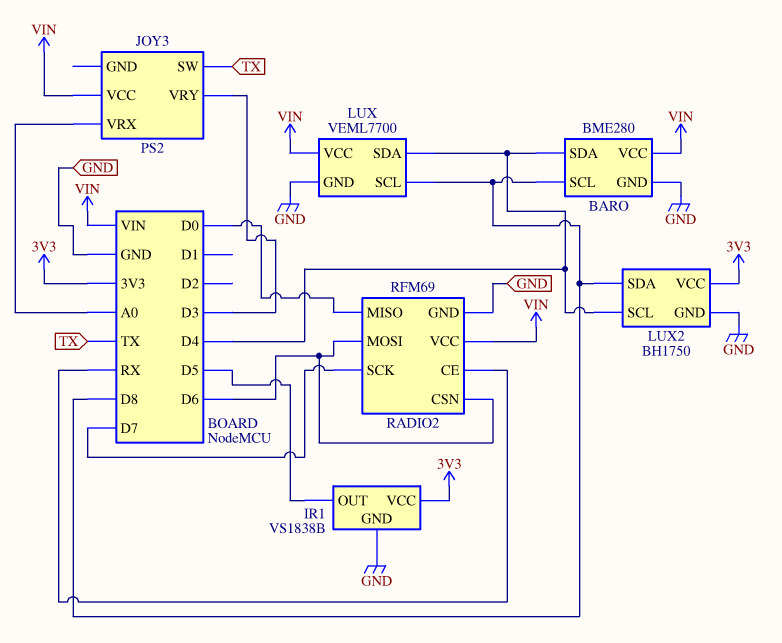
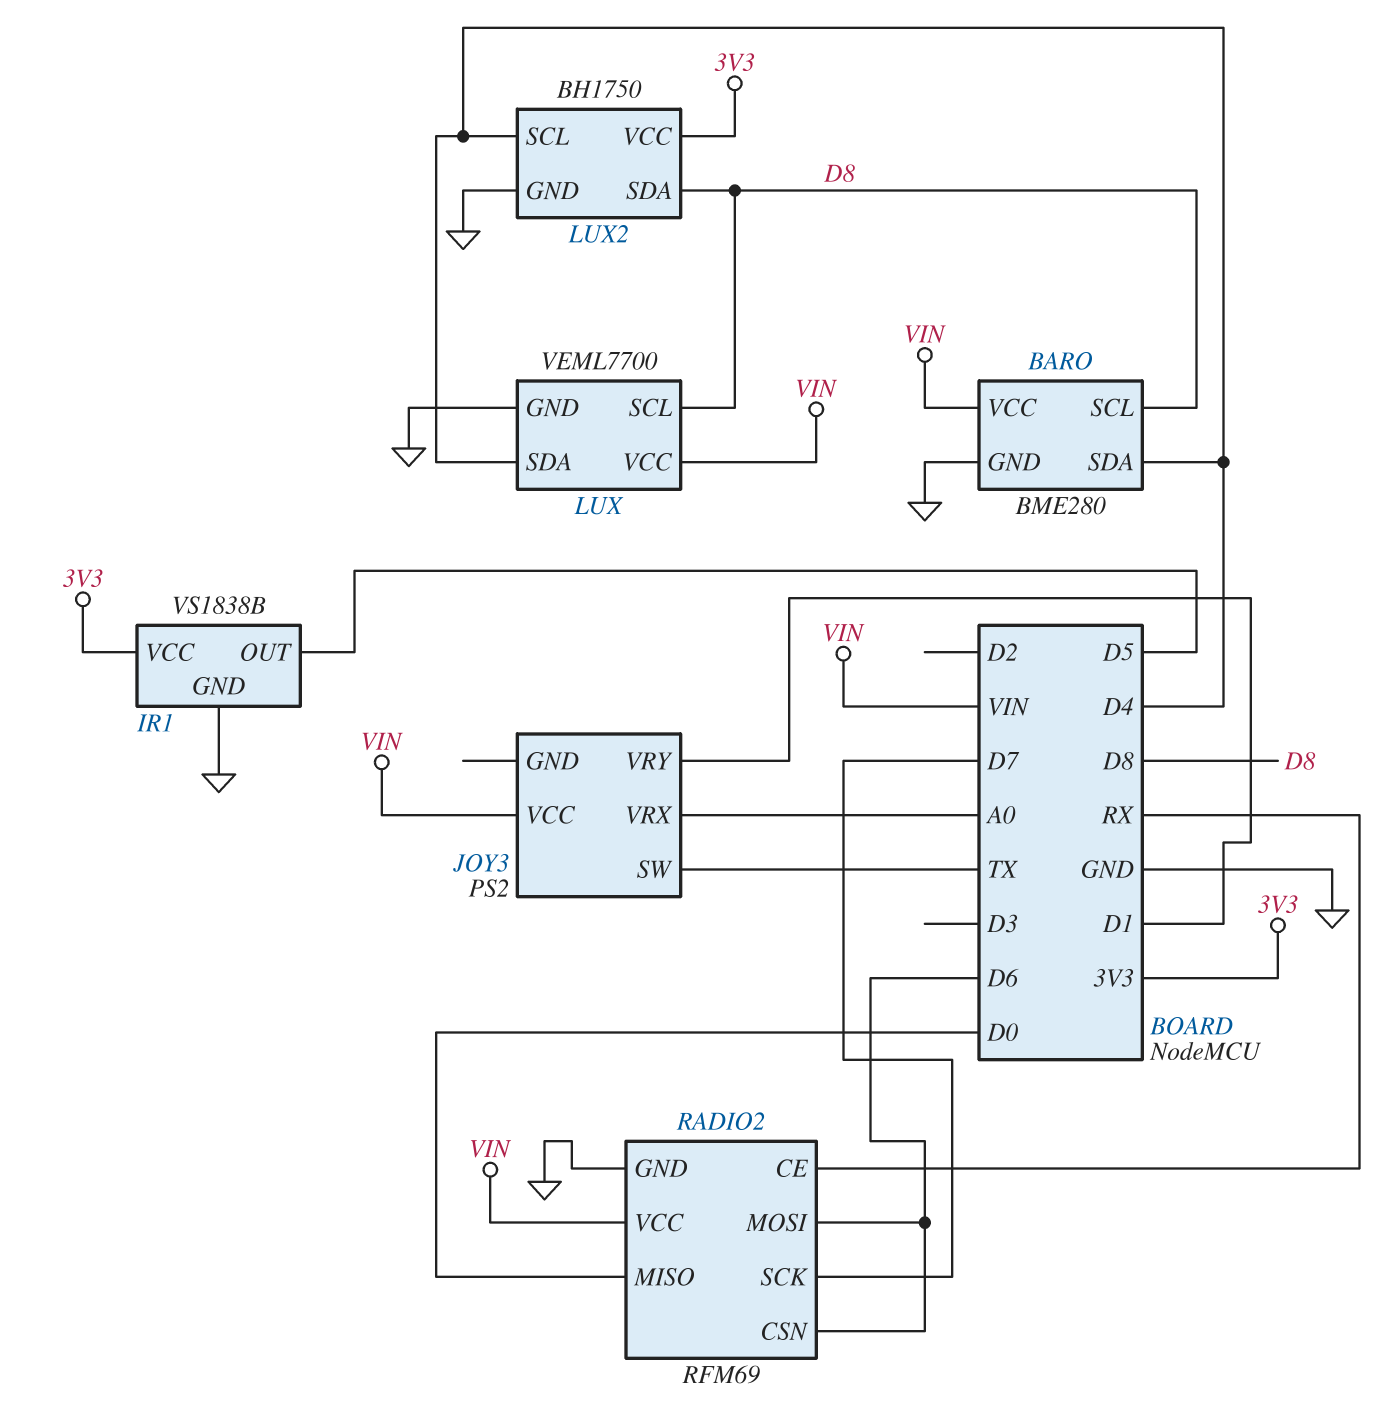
JOY3 pin VRY: D3 -> D1

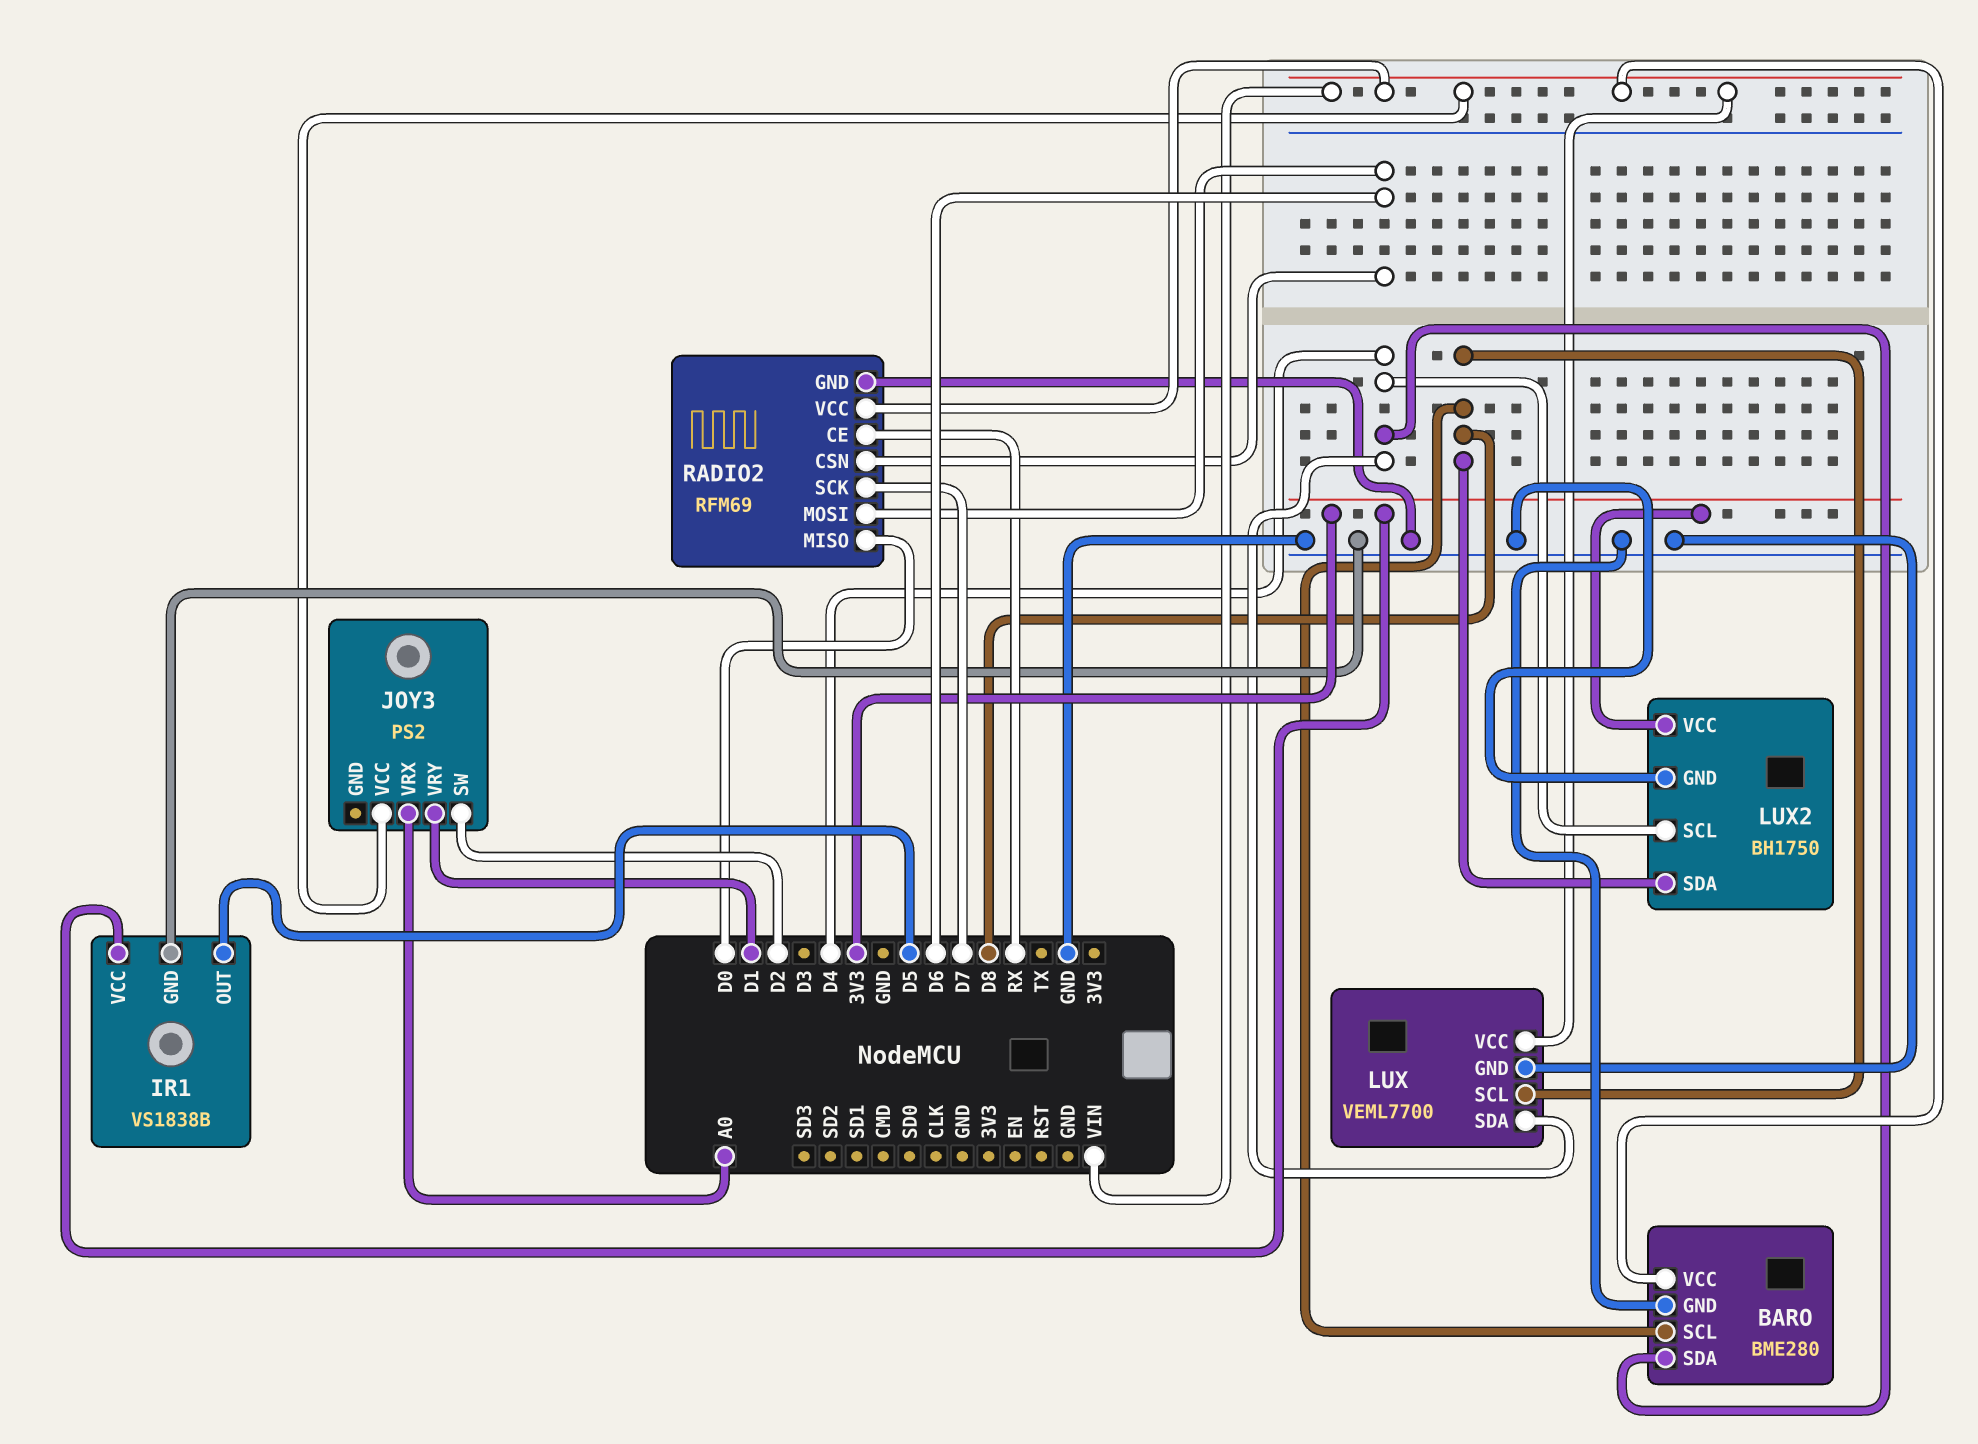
JOY3 pin SW: TX -> D2

